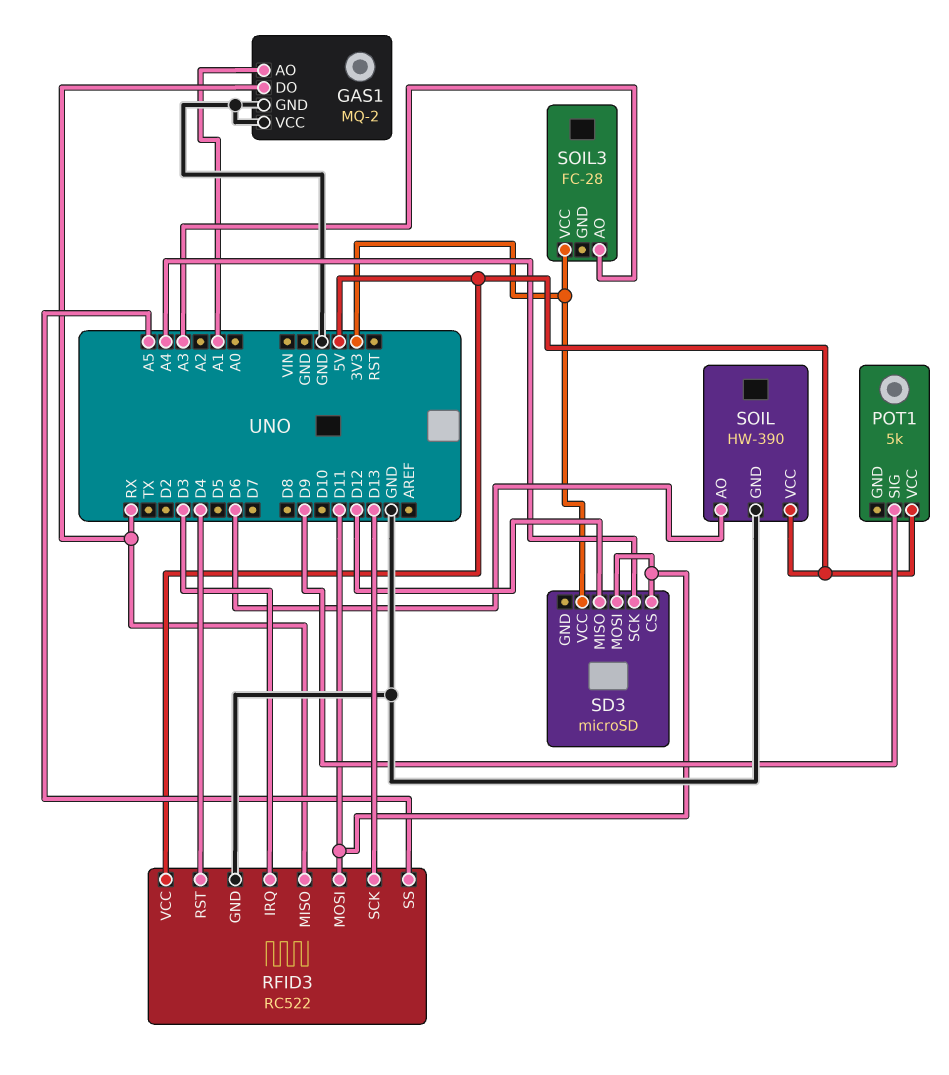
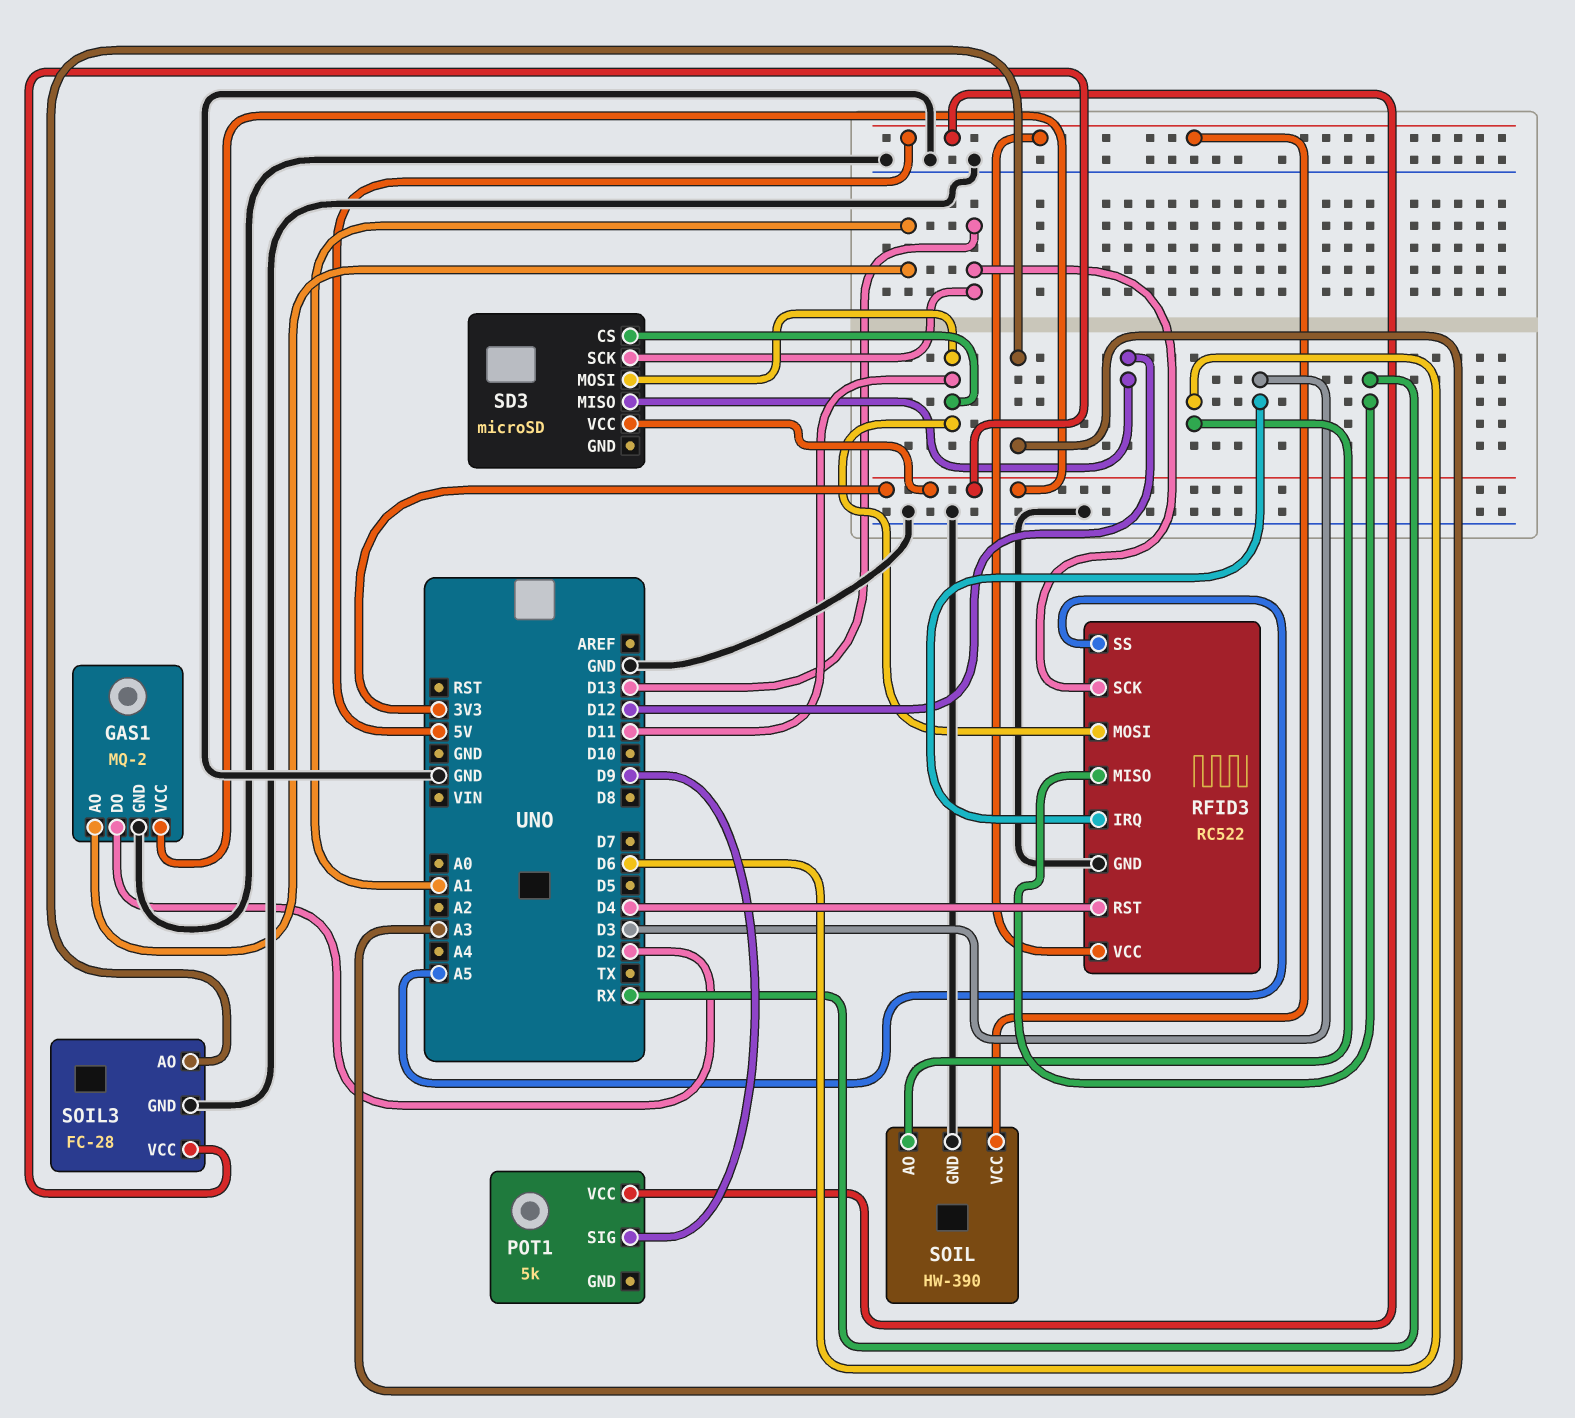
GAS1 pin DO: RX -> D2
GAS1 pin VCC: GND -> 3V3
SD3 pin SCK: A4 -> D13
SOIL3 pin GND: none -> GND

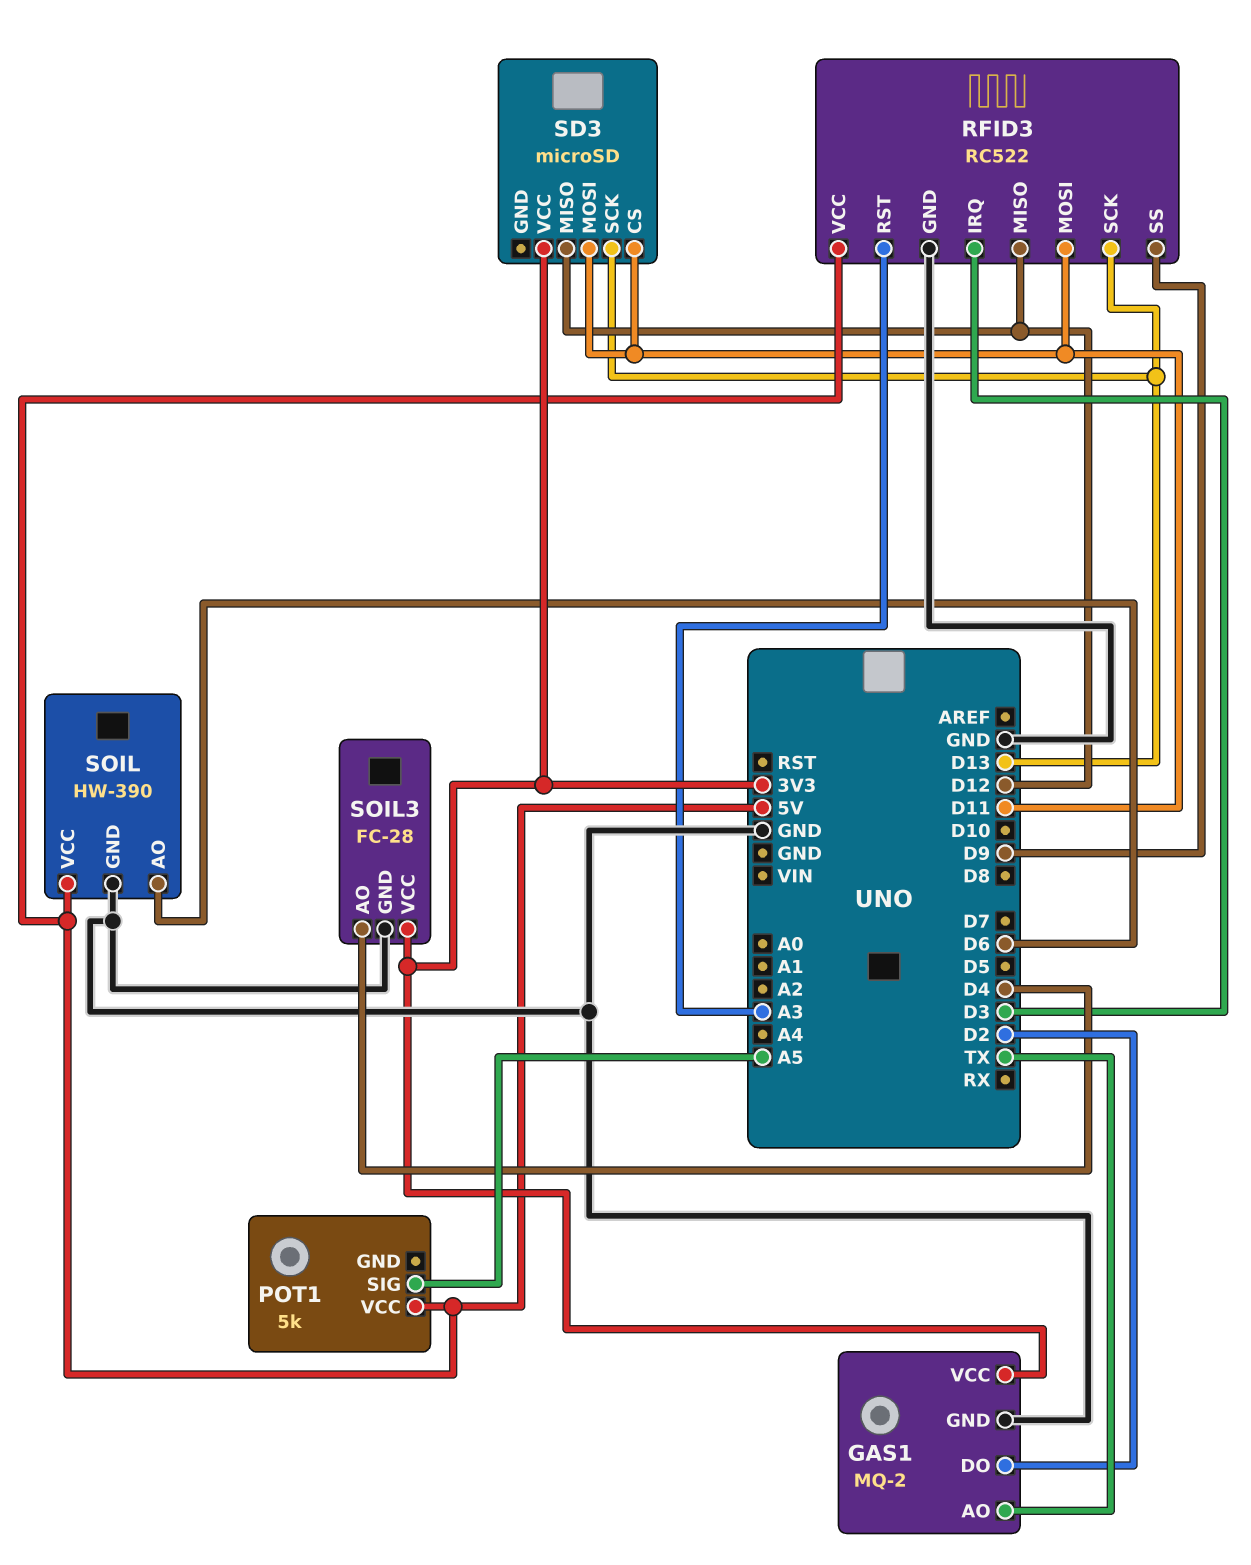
GAS1 pin AO: A1 -> TX
POT1 pin SIG: D9 -> A5
RFID3 pin MISO: RX -> D12
RFID3 pin RST: D4 -> A3
RFID3 pin SS: A5 -> D9
SOIL3 pin AO: A3 -> D4

